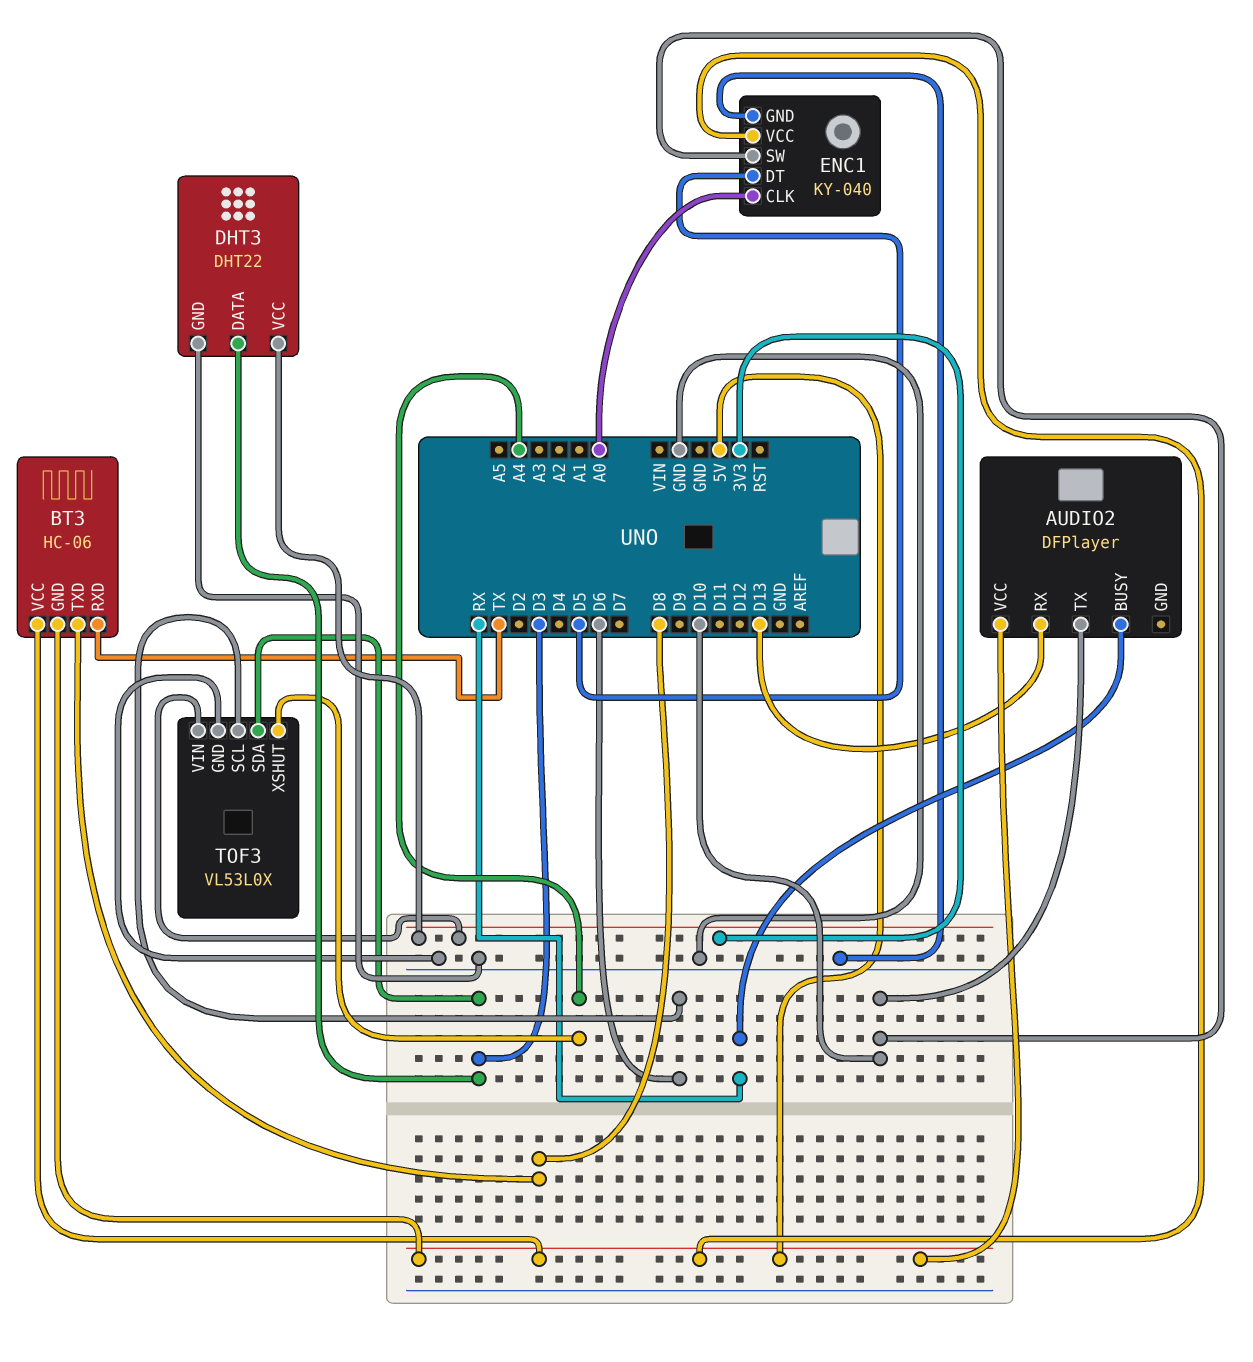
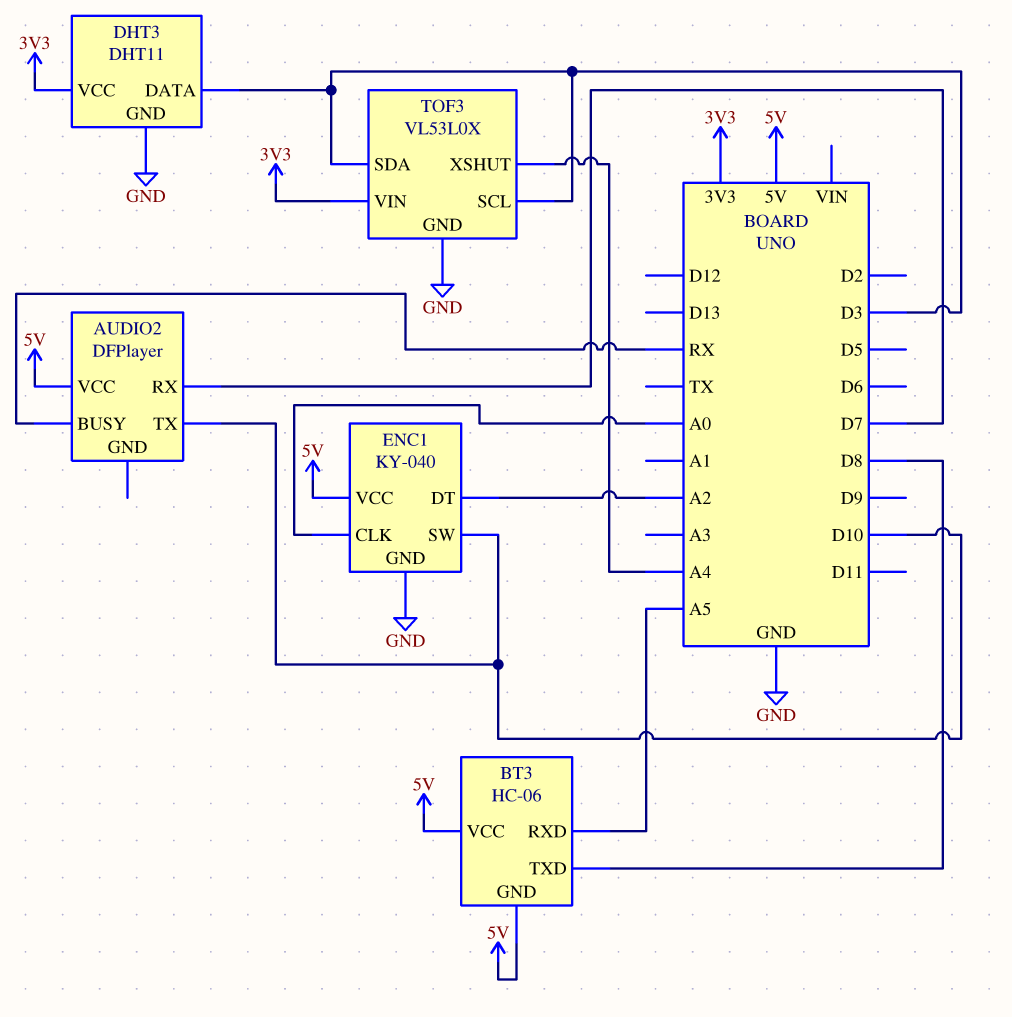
AUDIO2 pin RX: D13 -> D7
BT3 pin RXD: TX -> A5
DHT3: DHT22 -> DHT11
ENC1 pin DT: D5 -> A2
TOF3 pin SCL: D6 -> D3

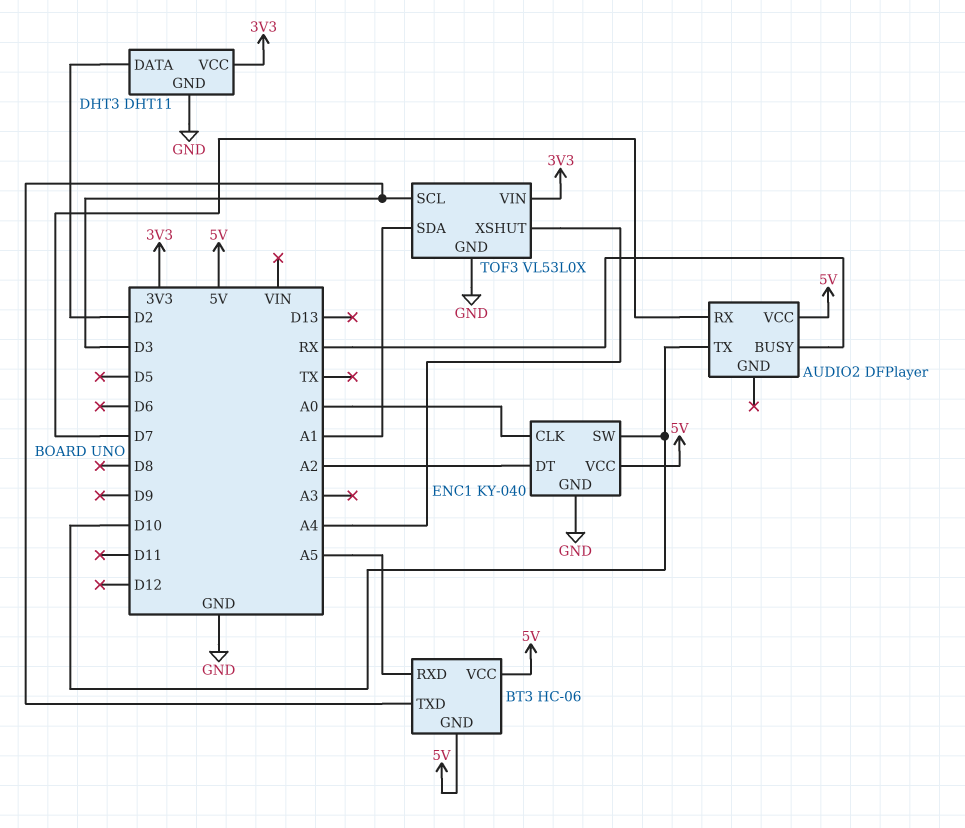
BT3 pin TXD: D8 -> D3
DHT3 pin DATA: D3 -> D2
TOF3 pin SDA: D3 -> A1

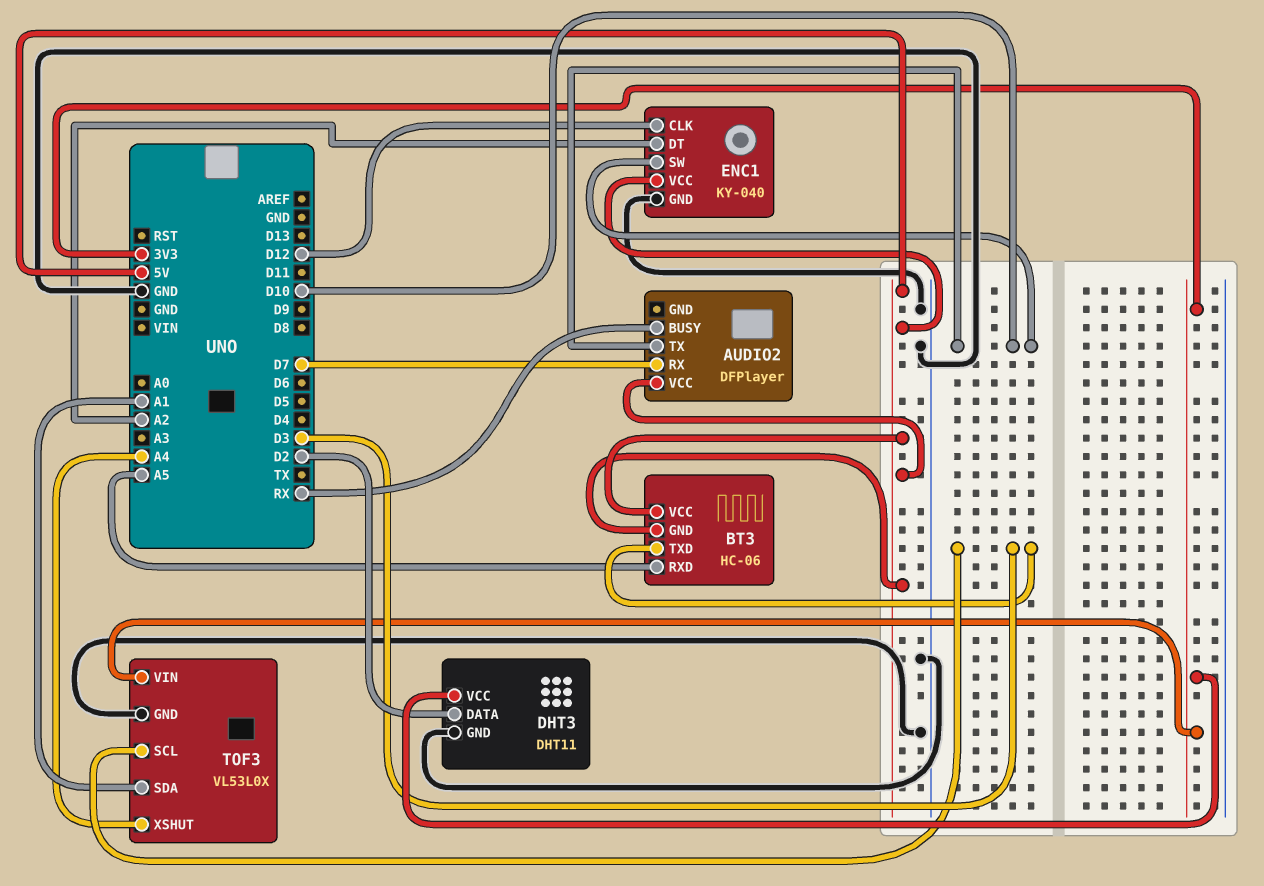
ENC1 pin CLK: A0 -> D12

